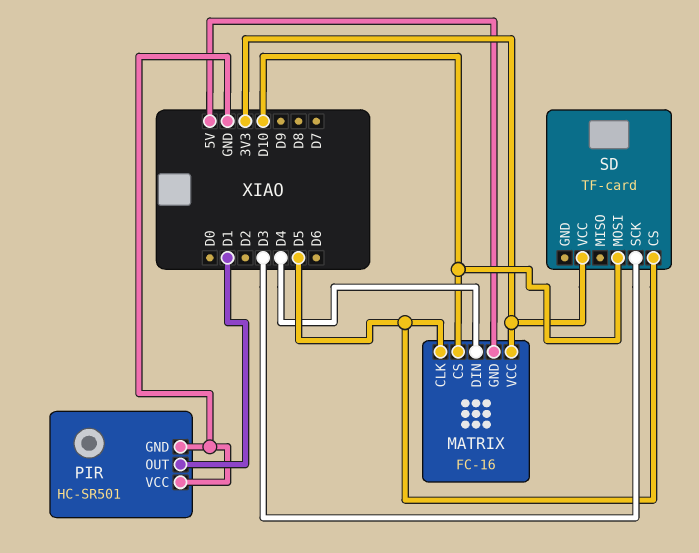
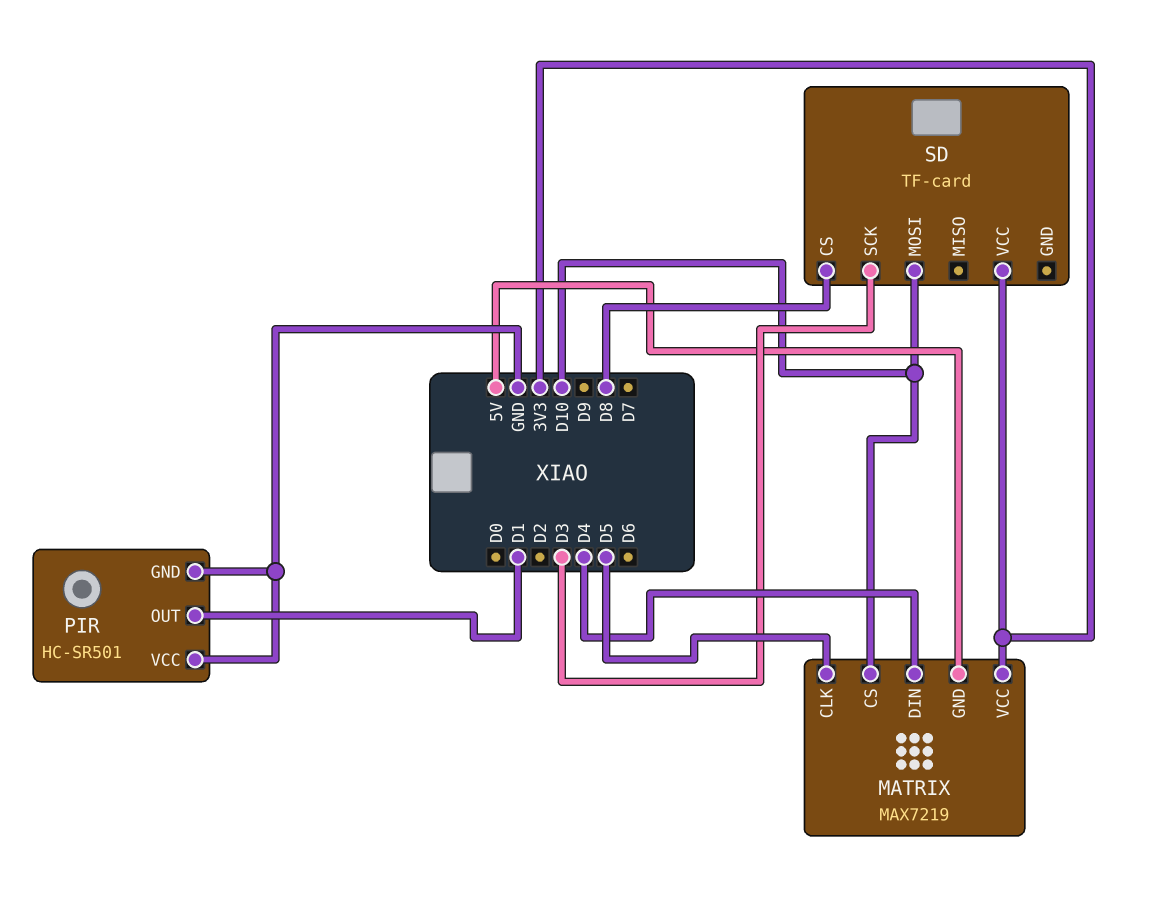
MATRIX: FC-16 -> MAX7219
SD pin CS: D5 -> D8

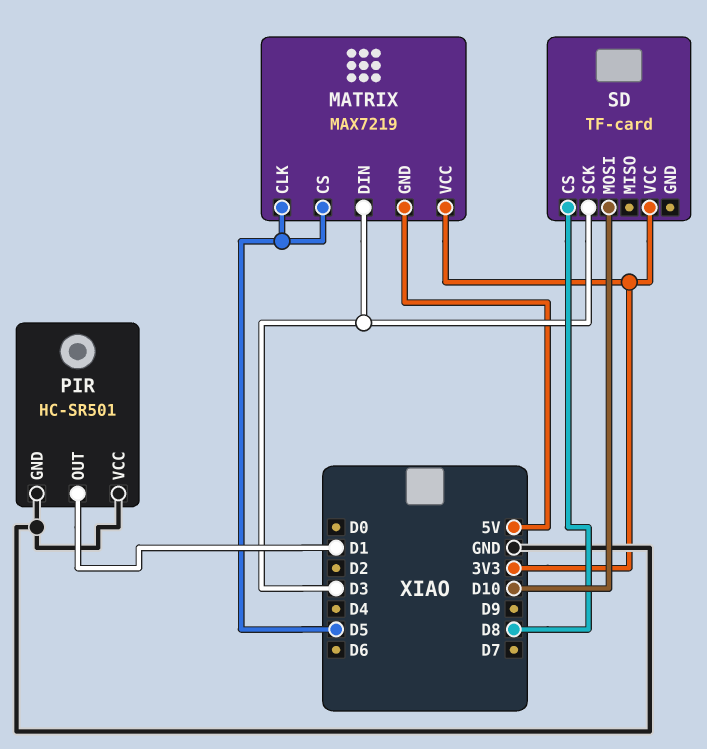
MATRIX pin CS: D10 -> D5
MATRIX pin DIN: D4 -> D3

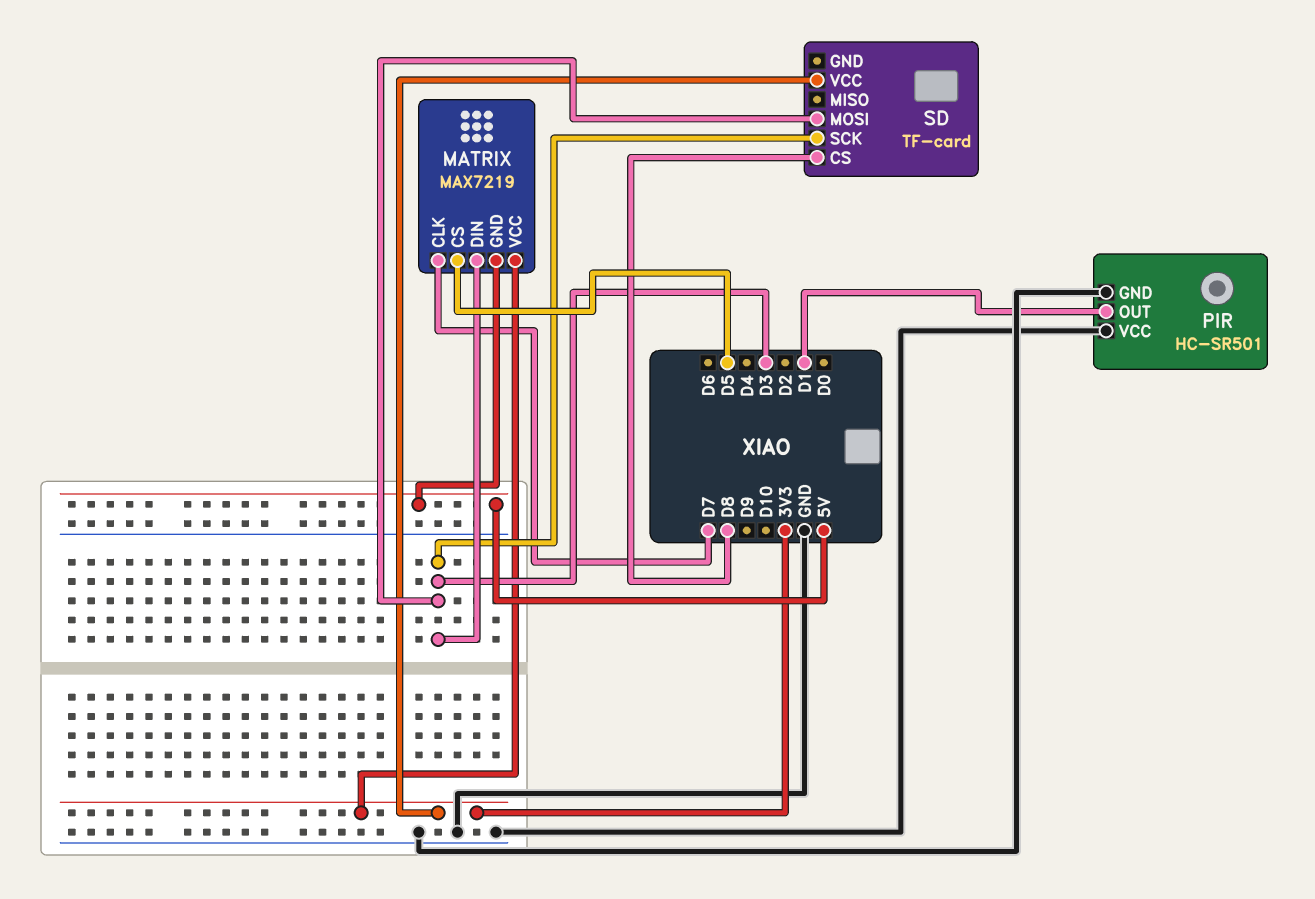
MATRIX pin CLK: D5 -> D7
SD pin MOSI: D10 -> D3

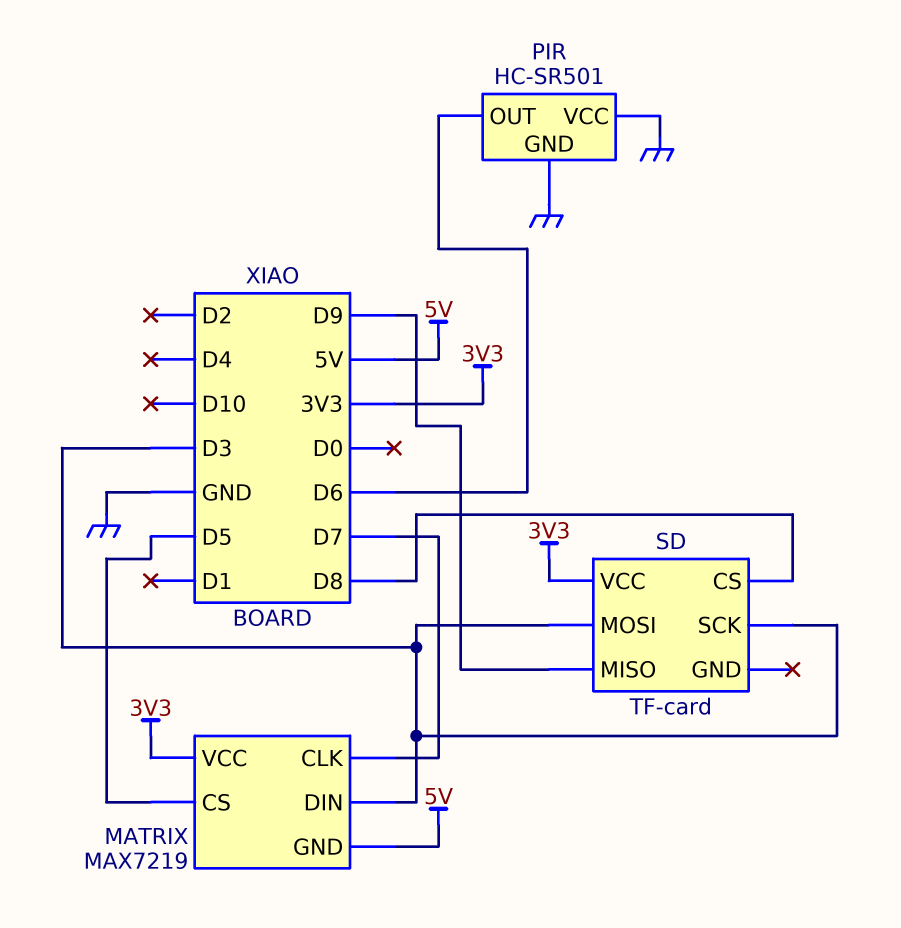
PIR pin OUT: D1 -> D6
SD pin MISO: none -> D9

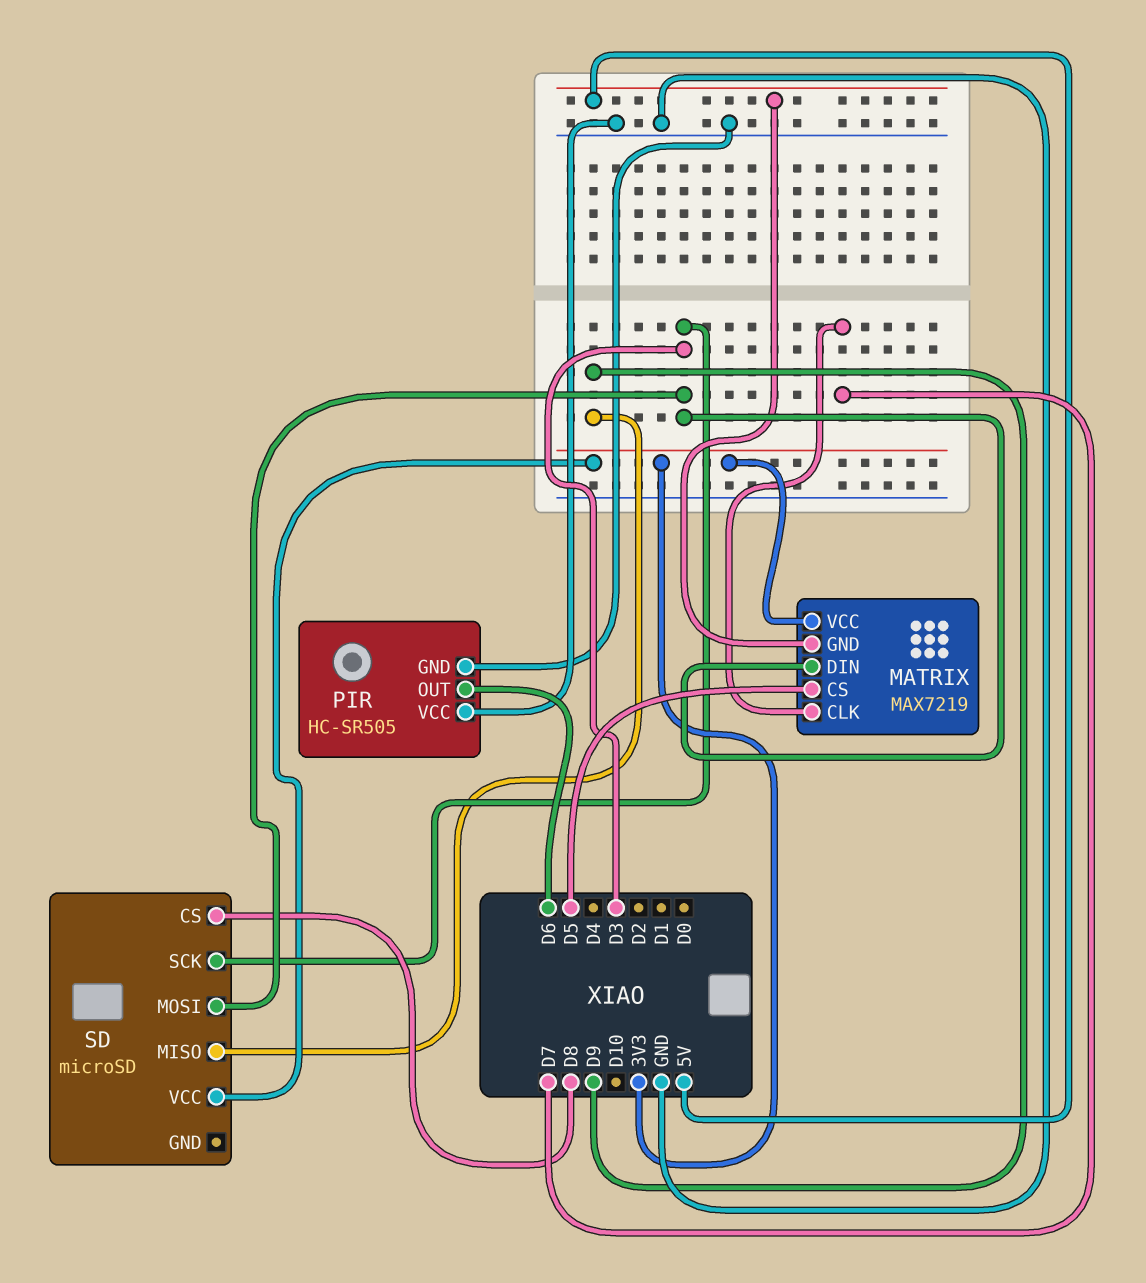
PIR: HC-SR501 -> HC-SR505
SD: TF-card -> microSD

